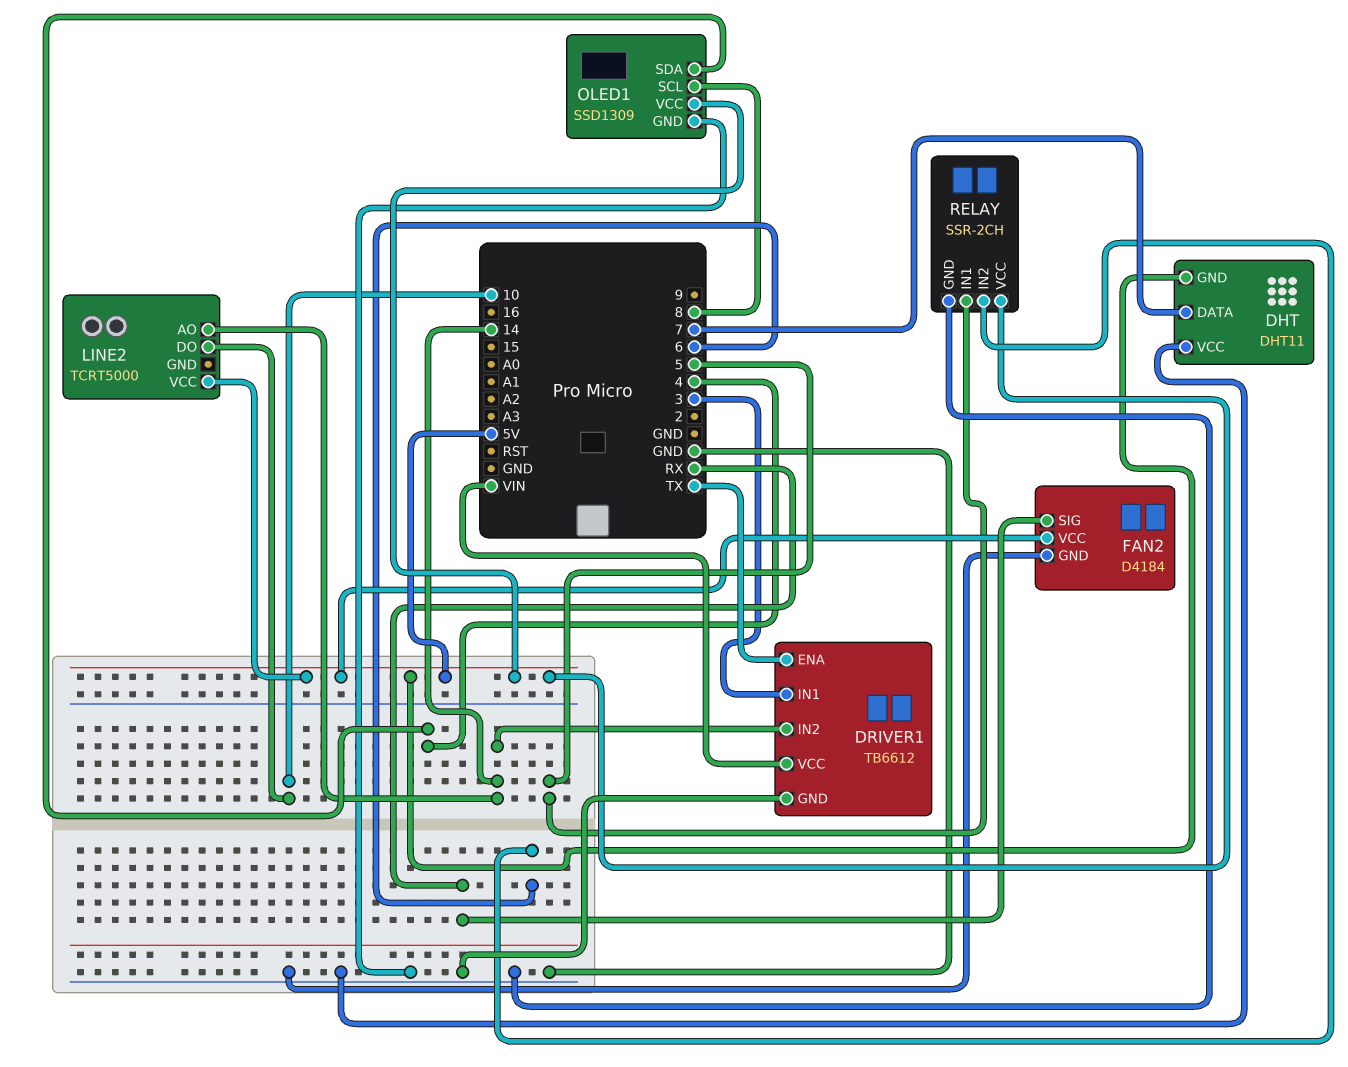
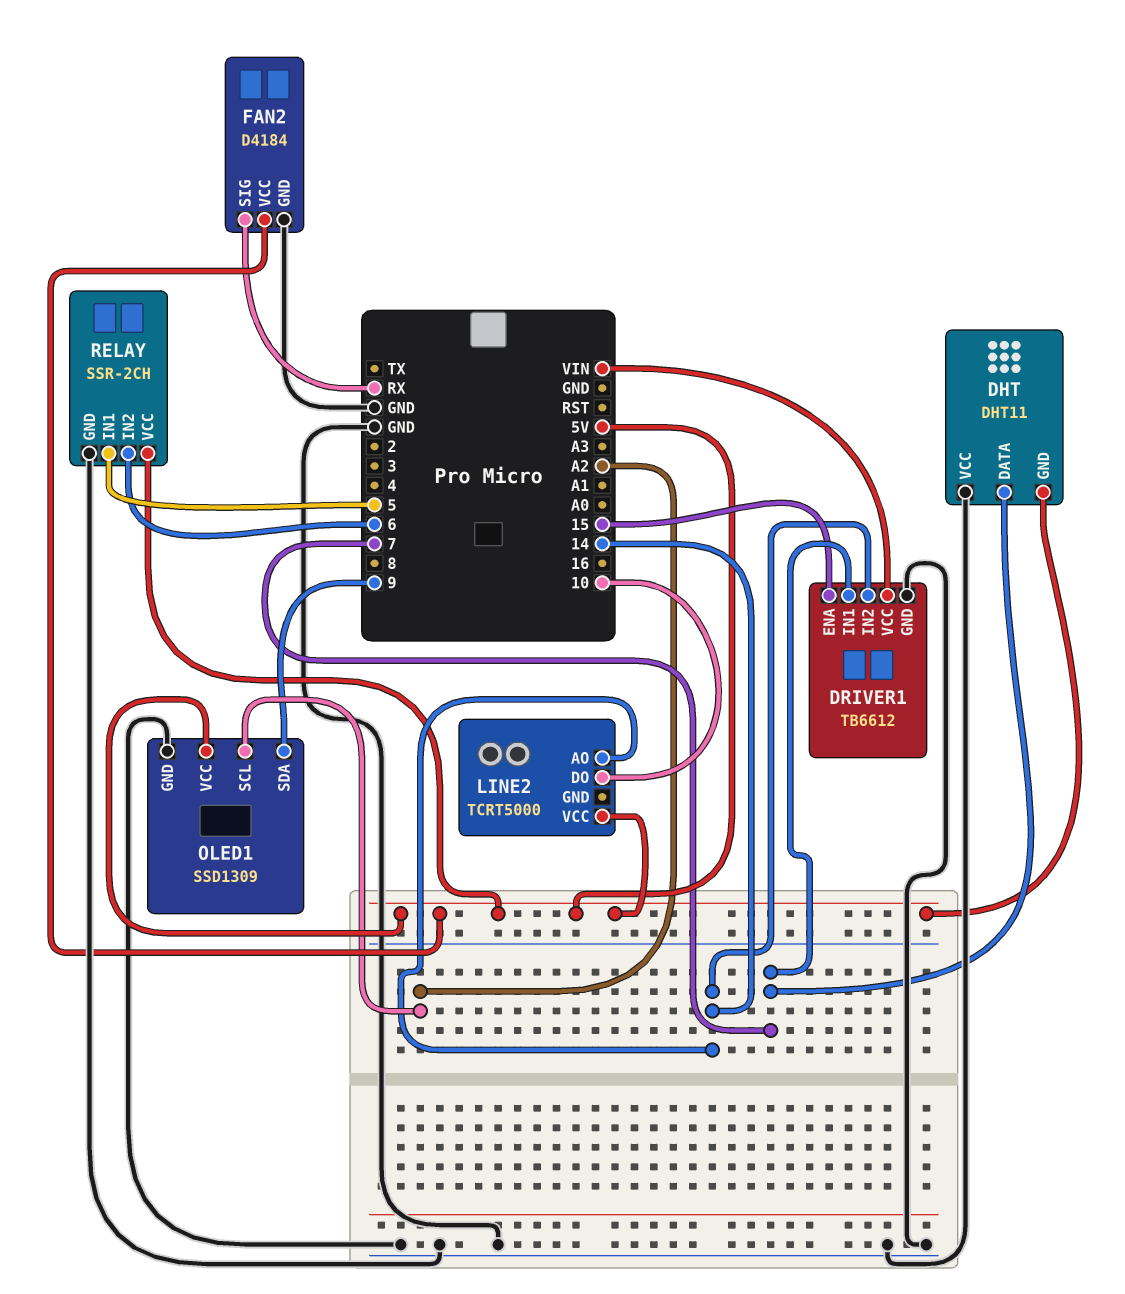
DRIVER1 pin ENA: TX -> 15
DRIVER1 pin IN1: 3 -> 7
OLED1 pin SCL: 8 -> A2
OLED1 pin SDA: 4 -> 9

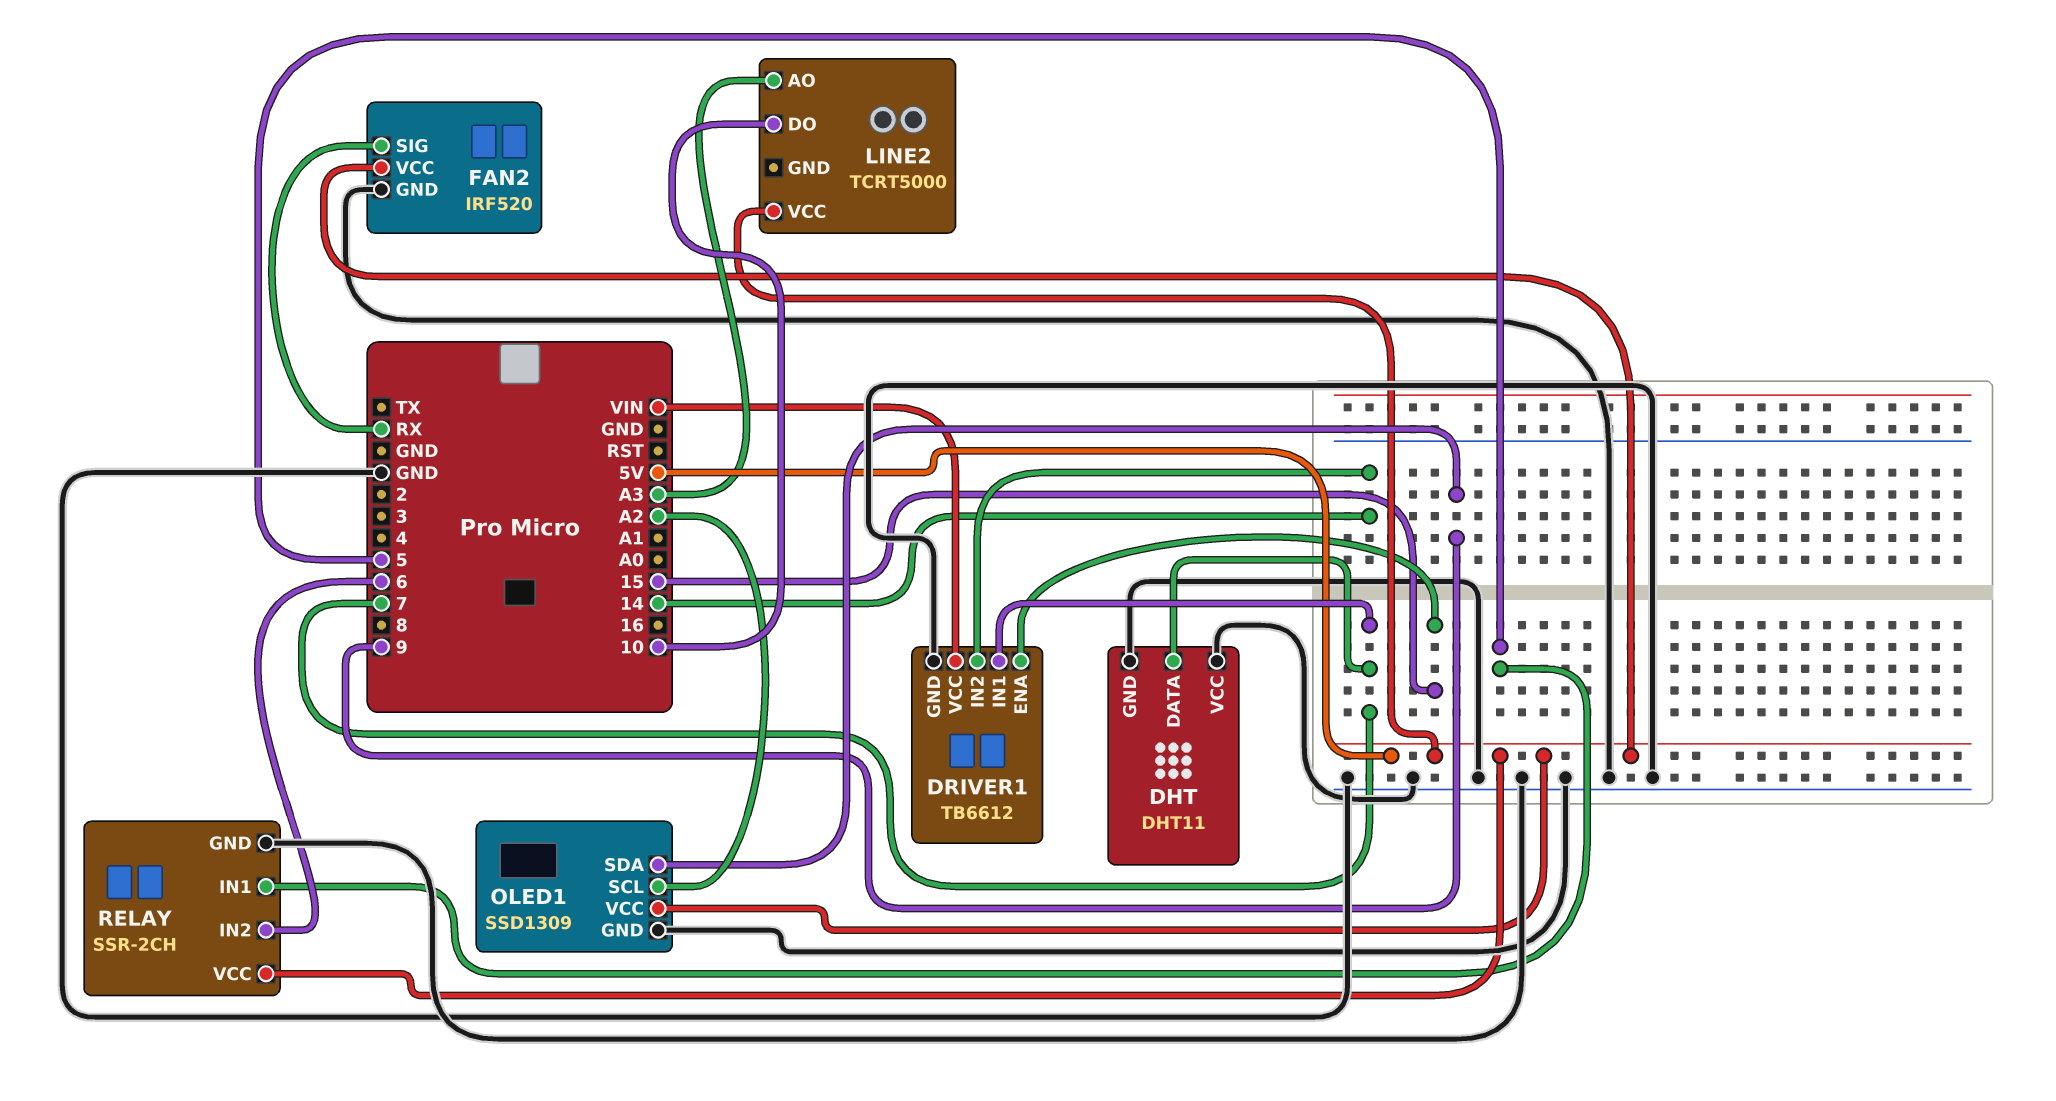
DHT pin GND: 5V -> GND
FAN2: D4184 -> IRF520
LINE2 pin AO: 14 -> A3

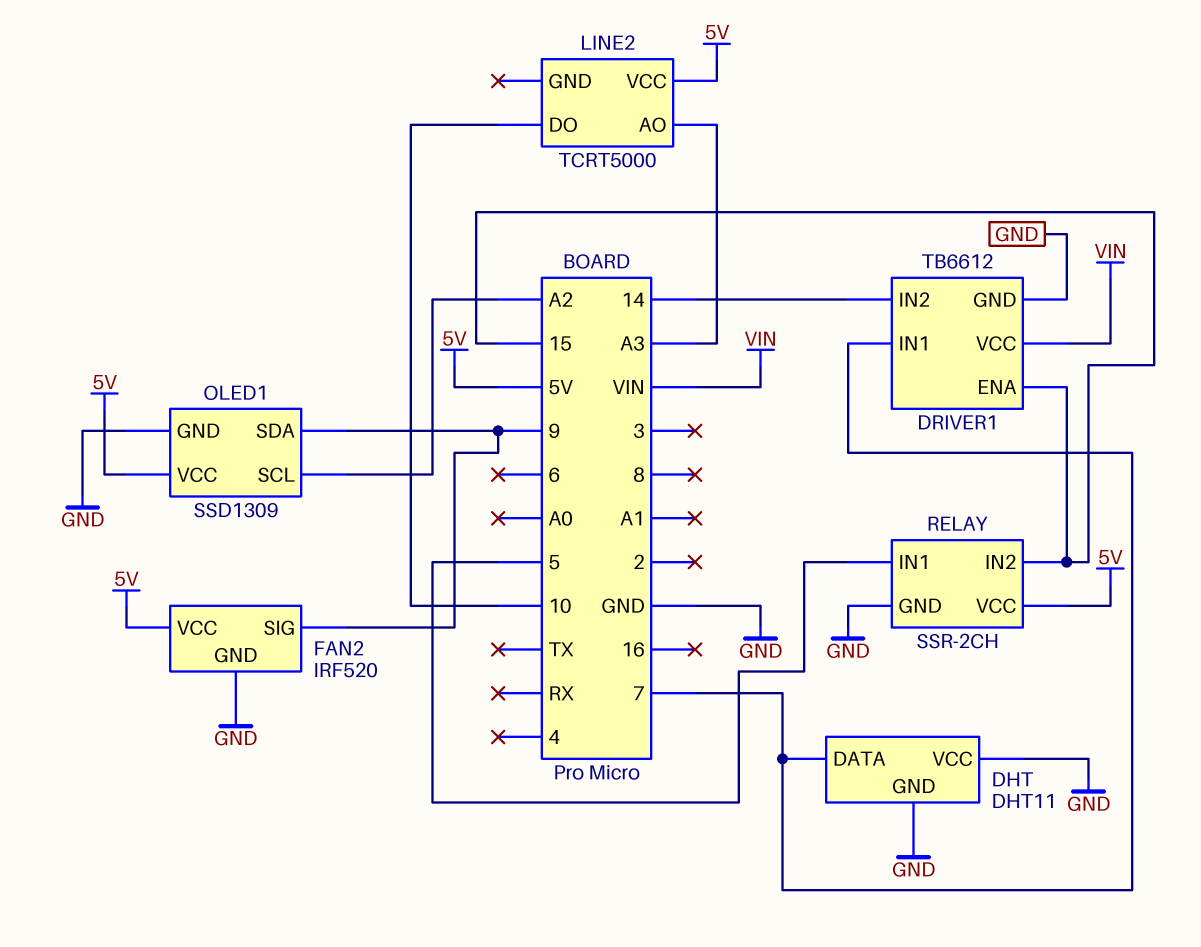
FAN2 pin SIG: RX -> 9
RELAY pin IN2: 6 -> 15

